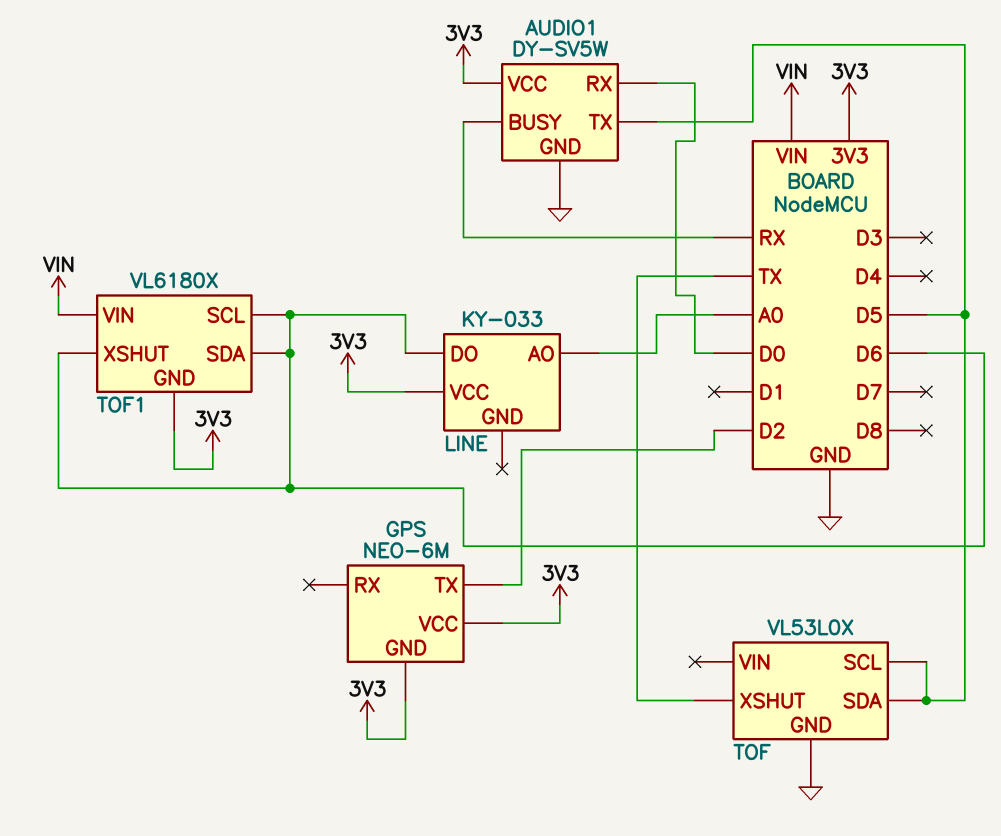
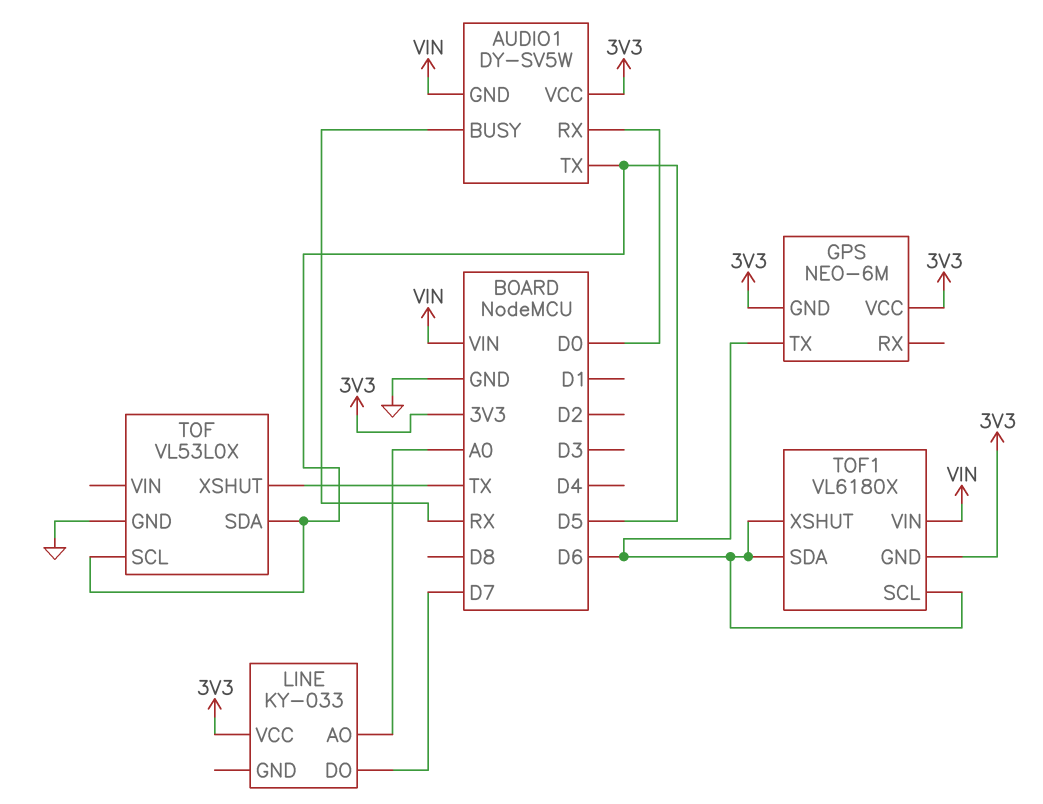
AUDIO1 pin GND: GND -> VIN
GPS pin TX: D2 -> D6
LINE pin DO: D6 -> D7

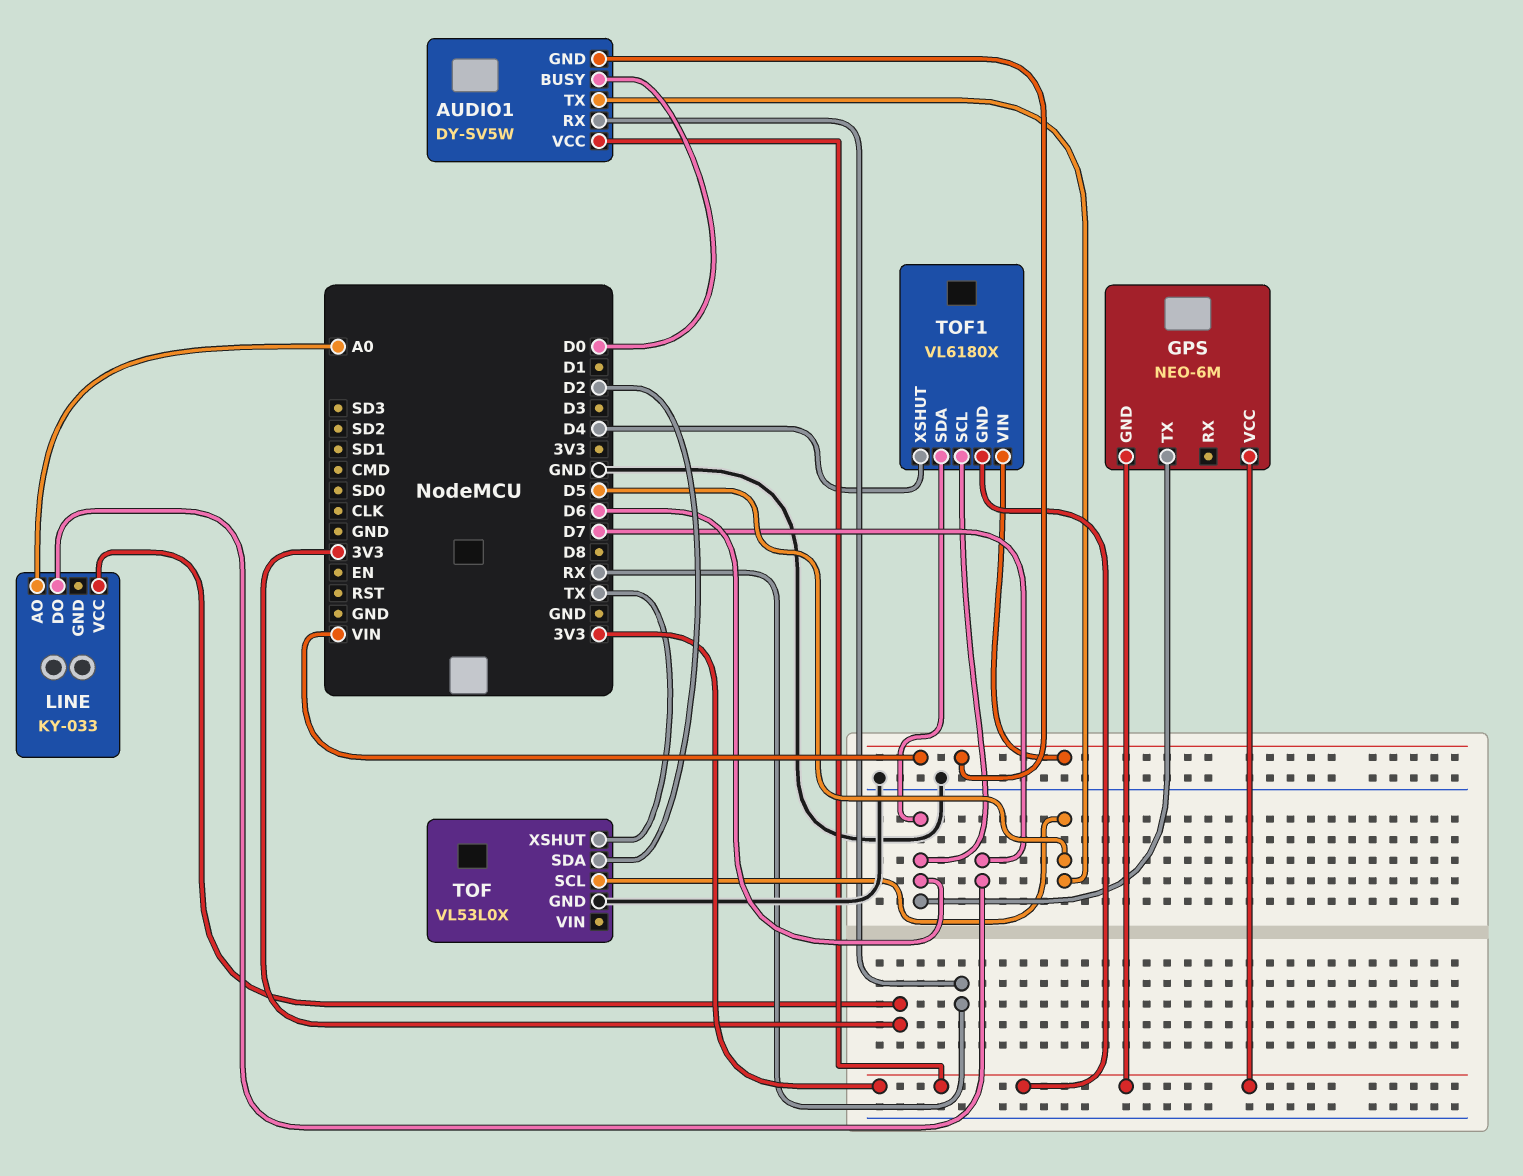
AUDIO1 pin BUSY: RX -> D0
AUDIO1 pin RX: D0 -> RX
TOF pin SDA: D5 -> D2
TOF1 pin XSHUT: D6 -> D4

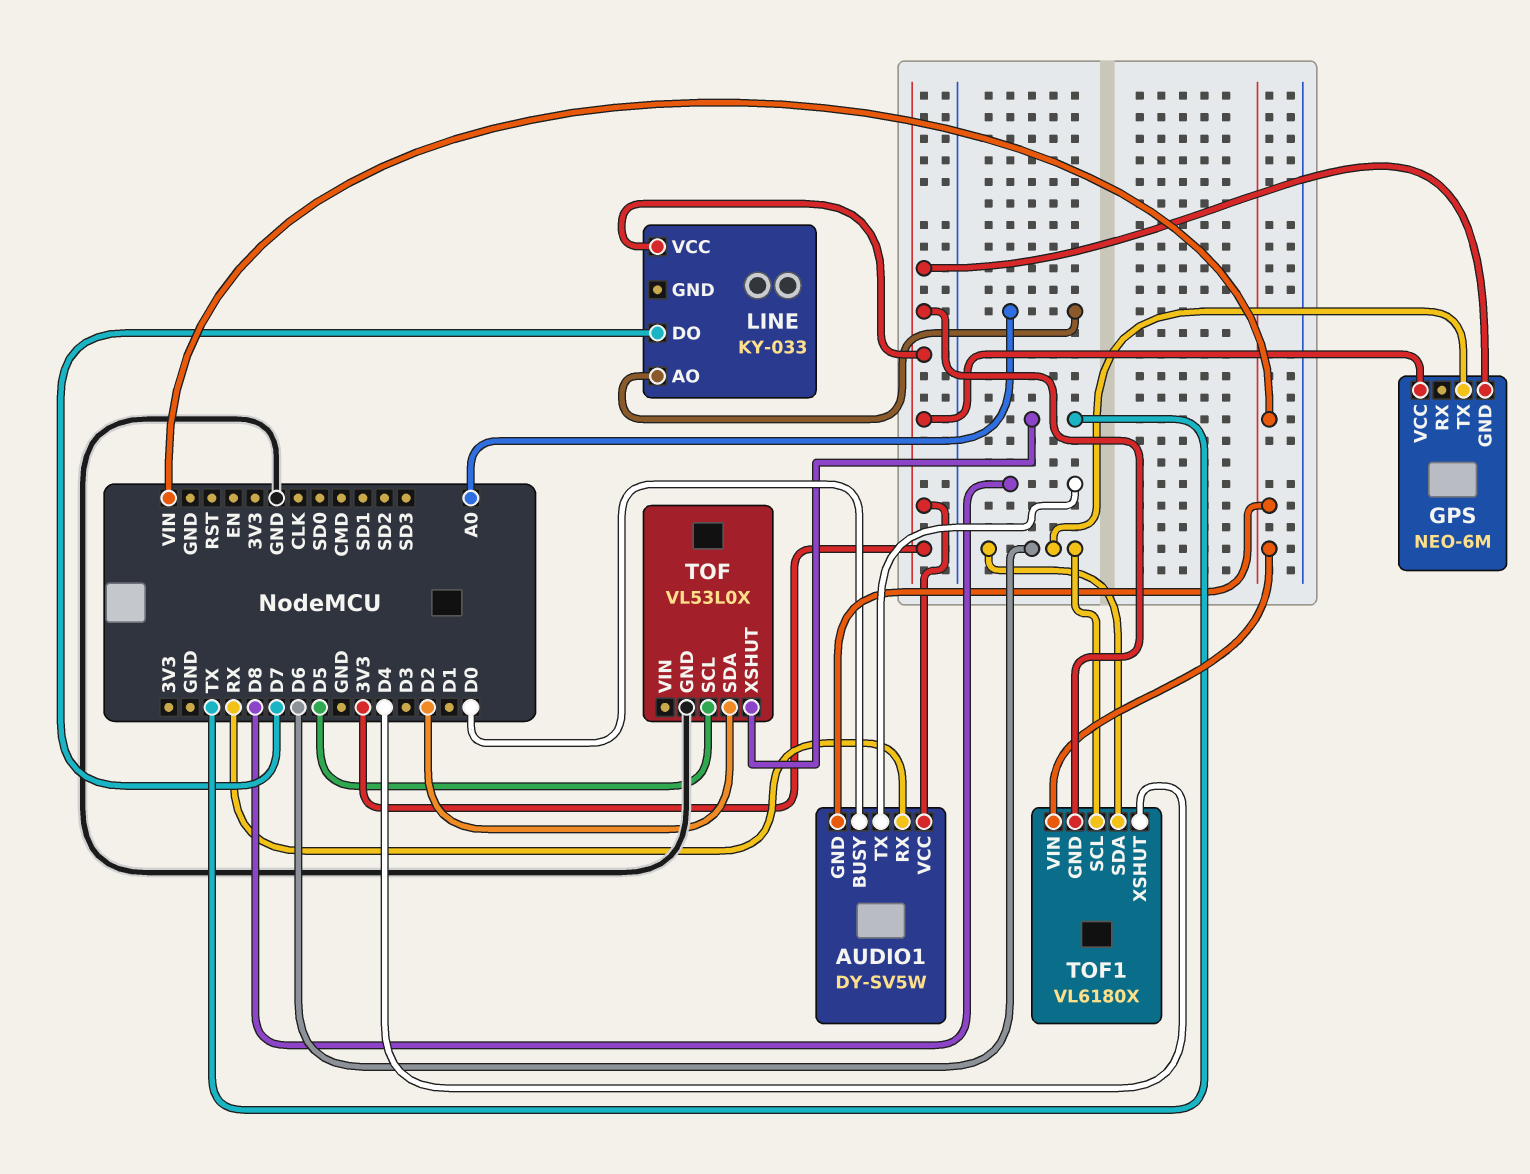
AUDIO1 pin TX: D5 -> D8

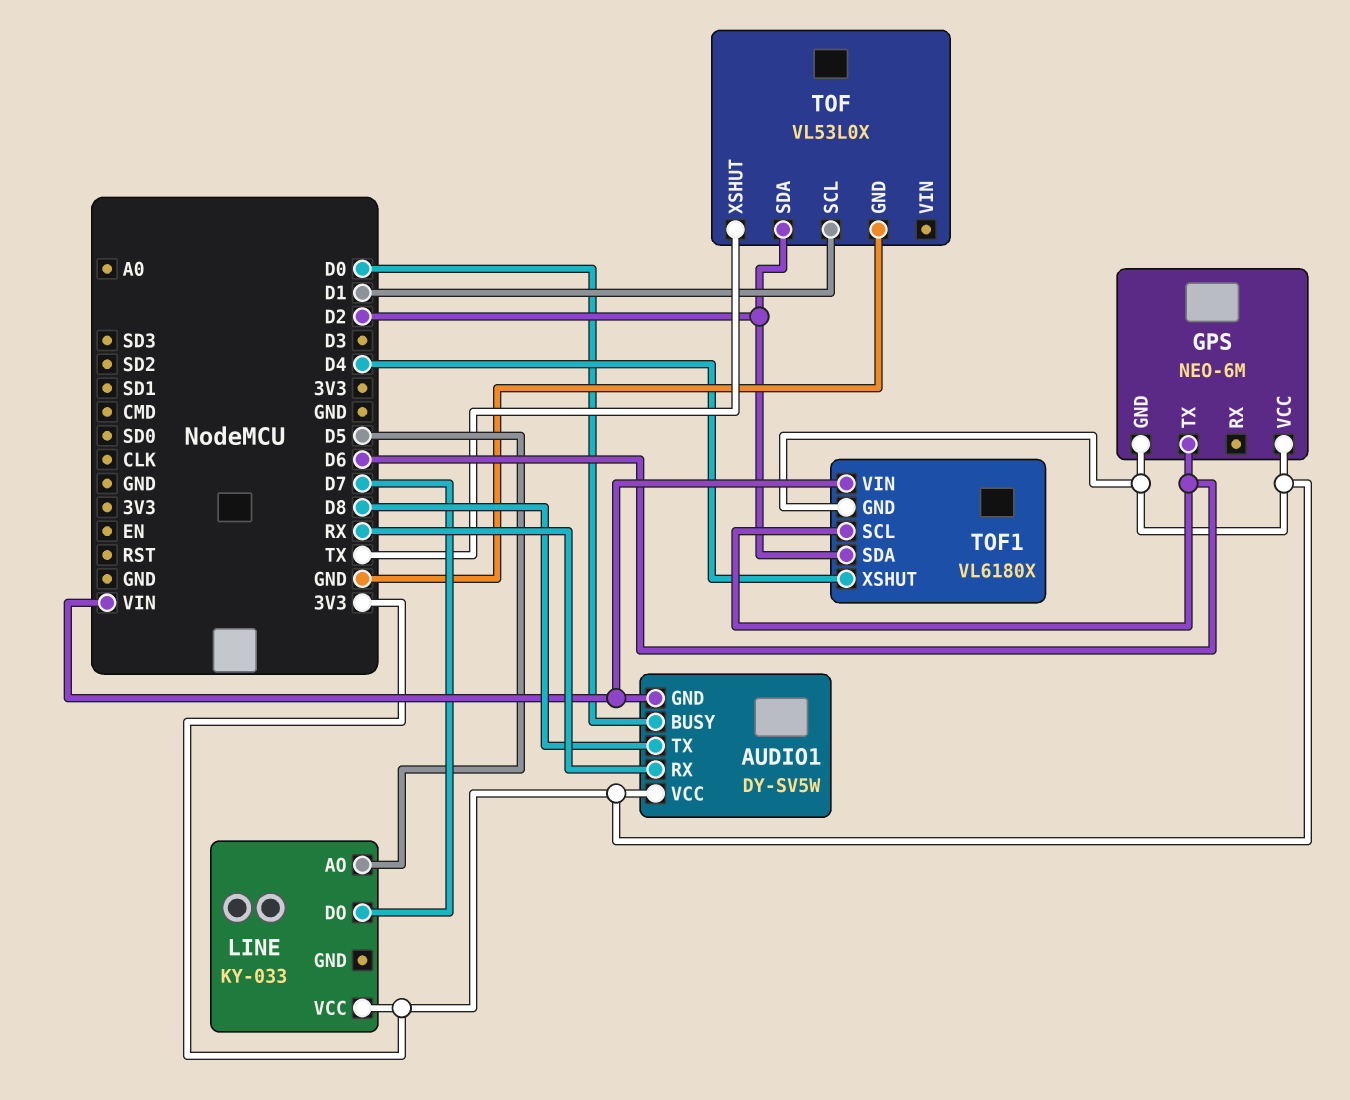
LINE pin AO: A0 -> D5
TOF pin SCL: D5 -> D1
TOF1 pin SDA: D6 -> D2

